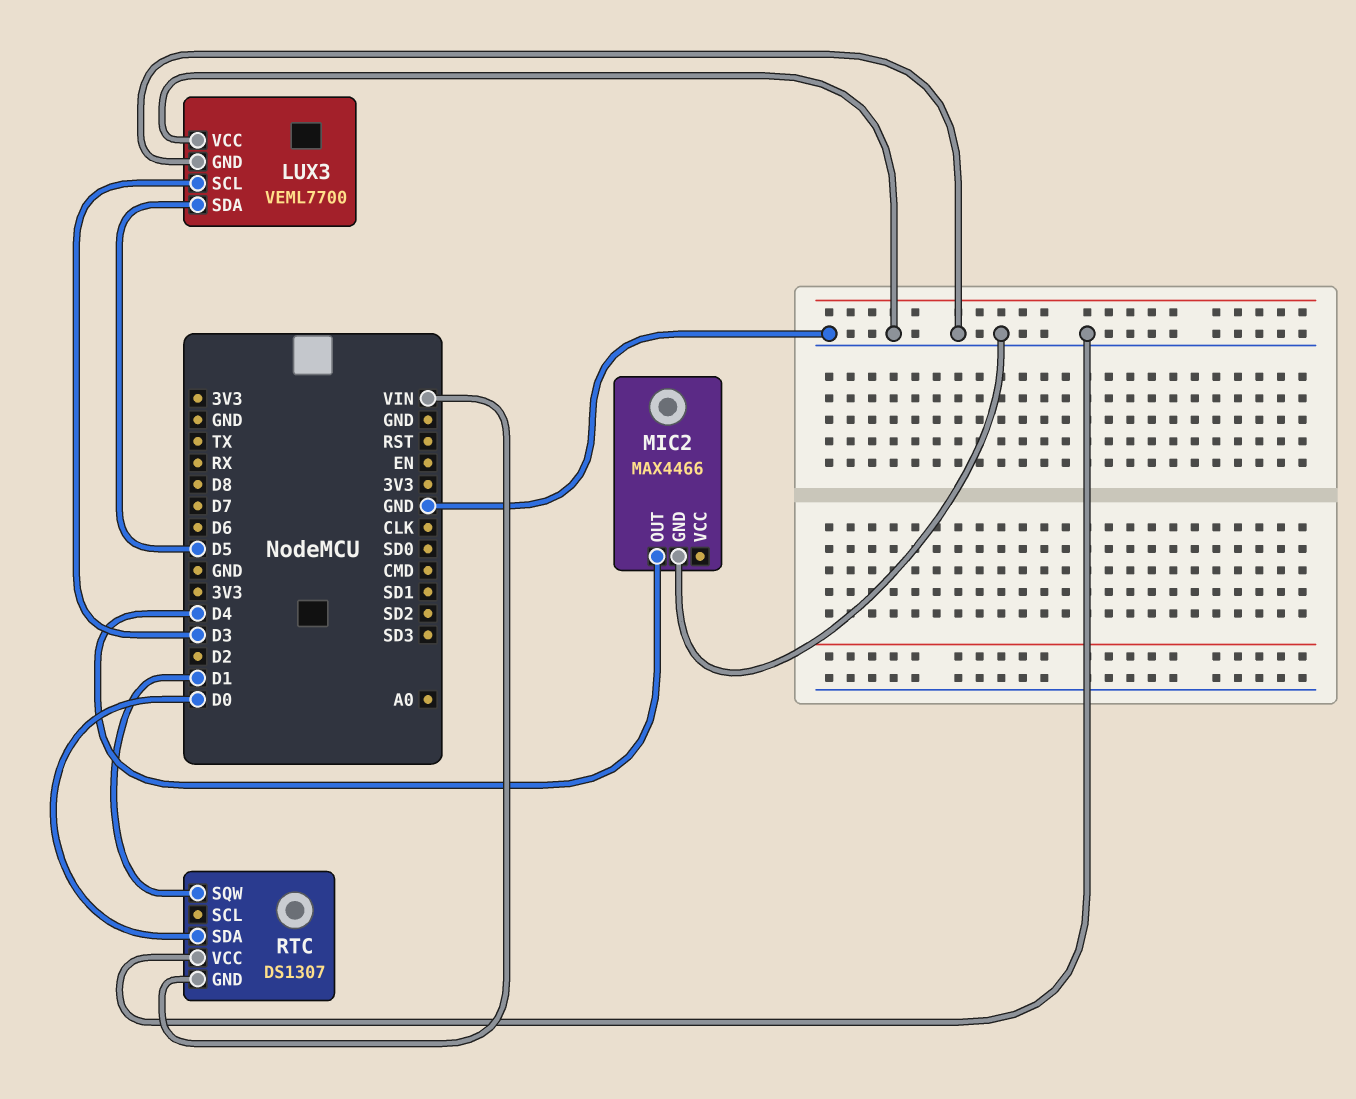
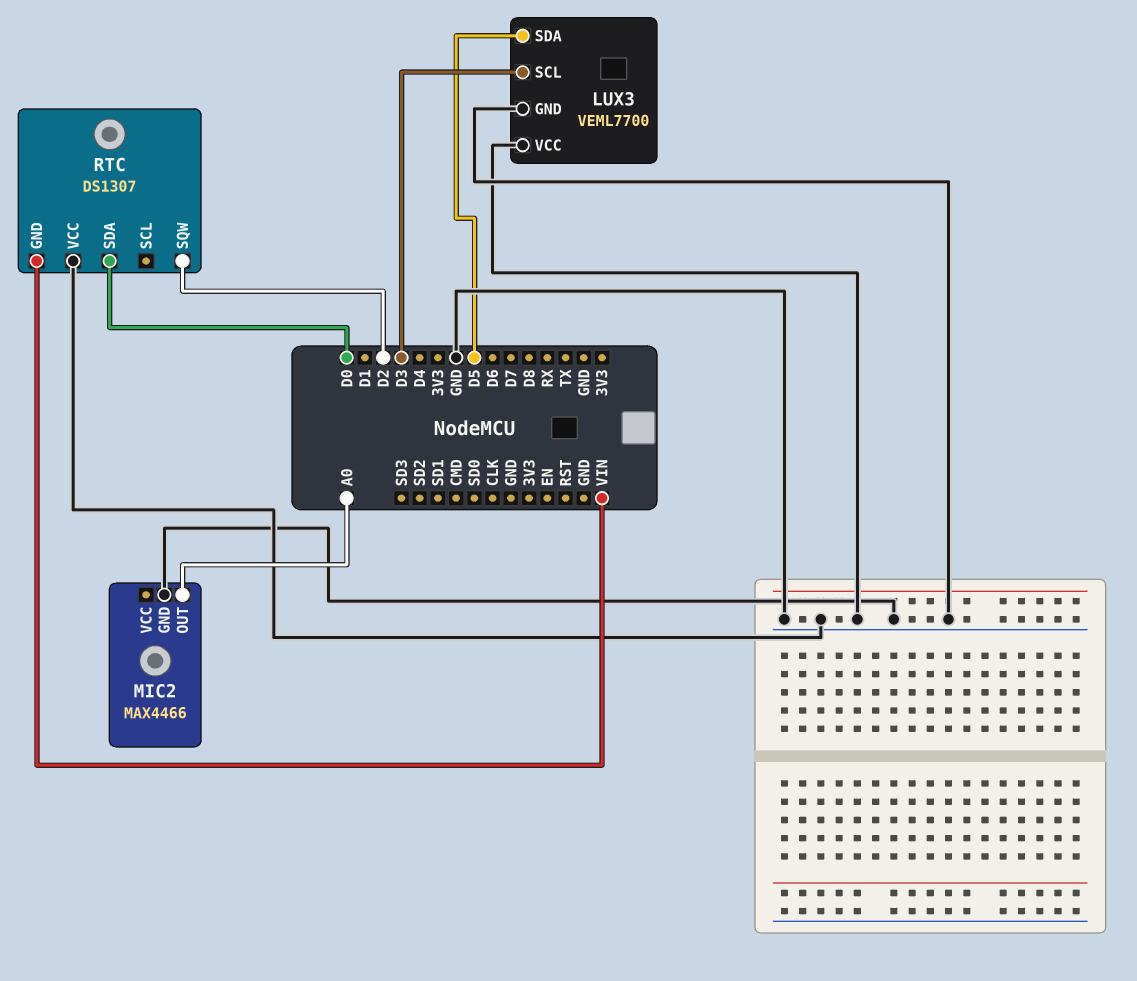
MIC2 pin OUT: D4 -> A0
RTC pin SQW: D1 -> D2

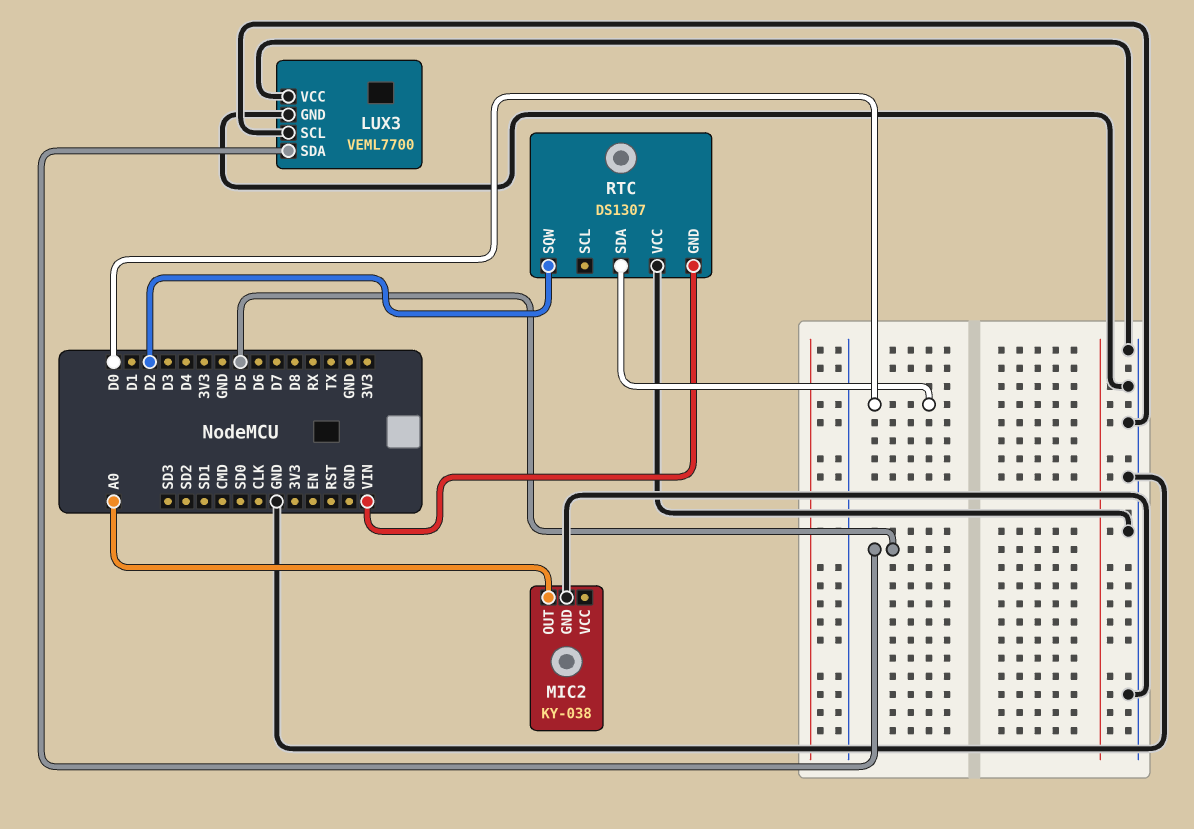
LUX3 pin SCL: D3 -> GND
MIC2: MAX4466 -> KY-038

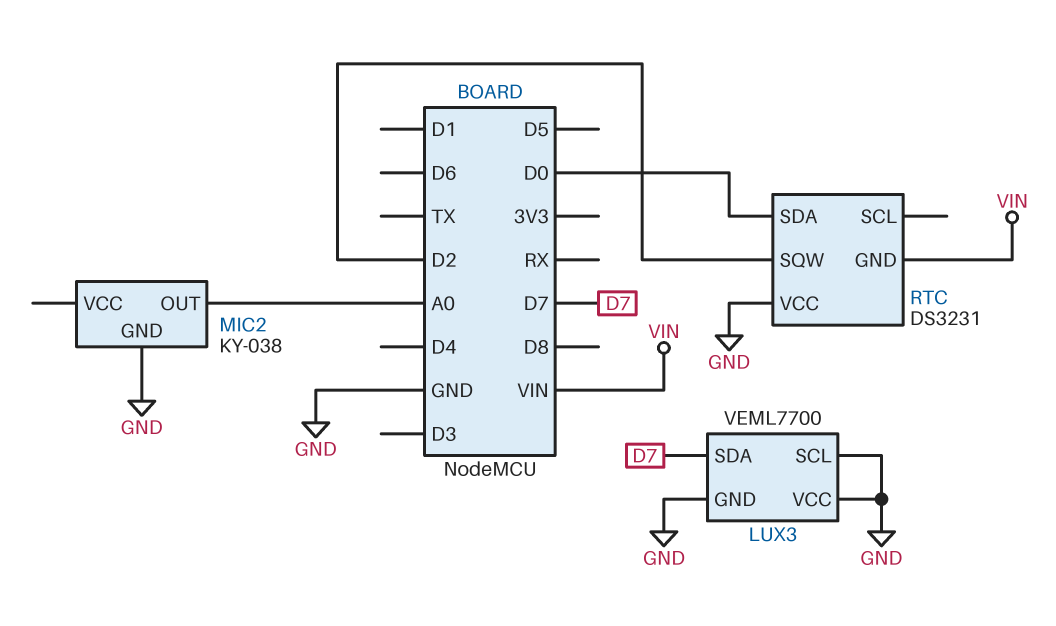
LUX3 pin SDA: D5 -> D7
RTC: DS1307 -> DS3231

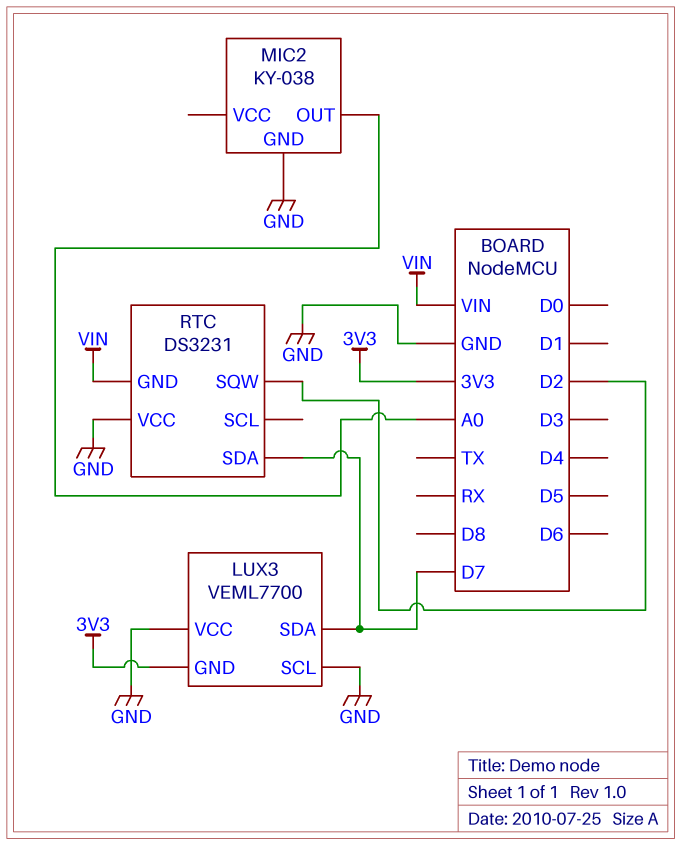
LUX3 pin GND: GND -> 3V3
RTC pin SDA: D0 -> D7

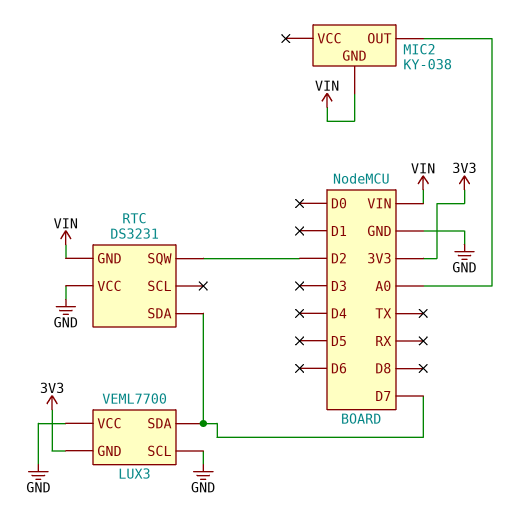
MIC2 pin GND: GND -> VIN

